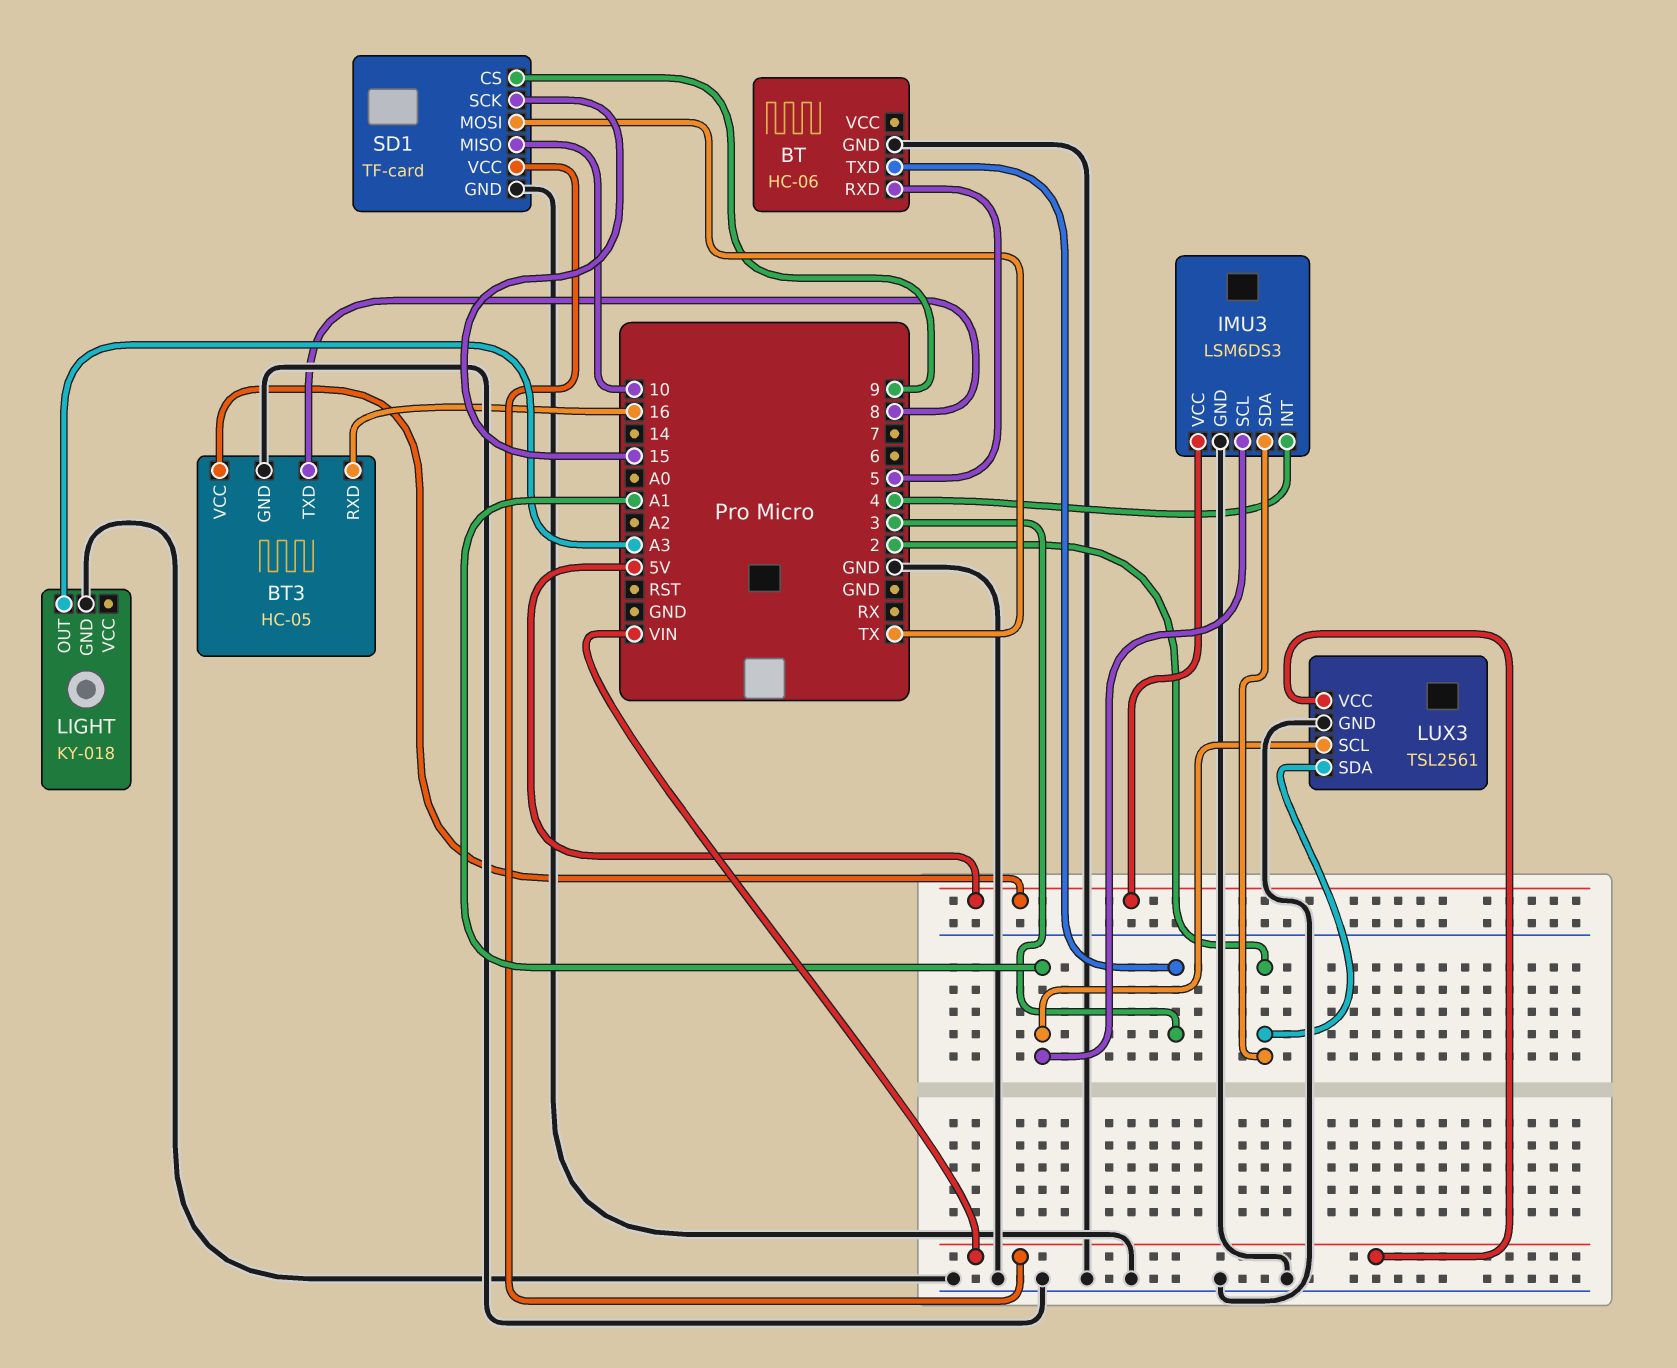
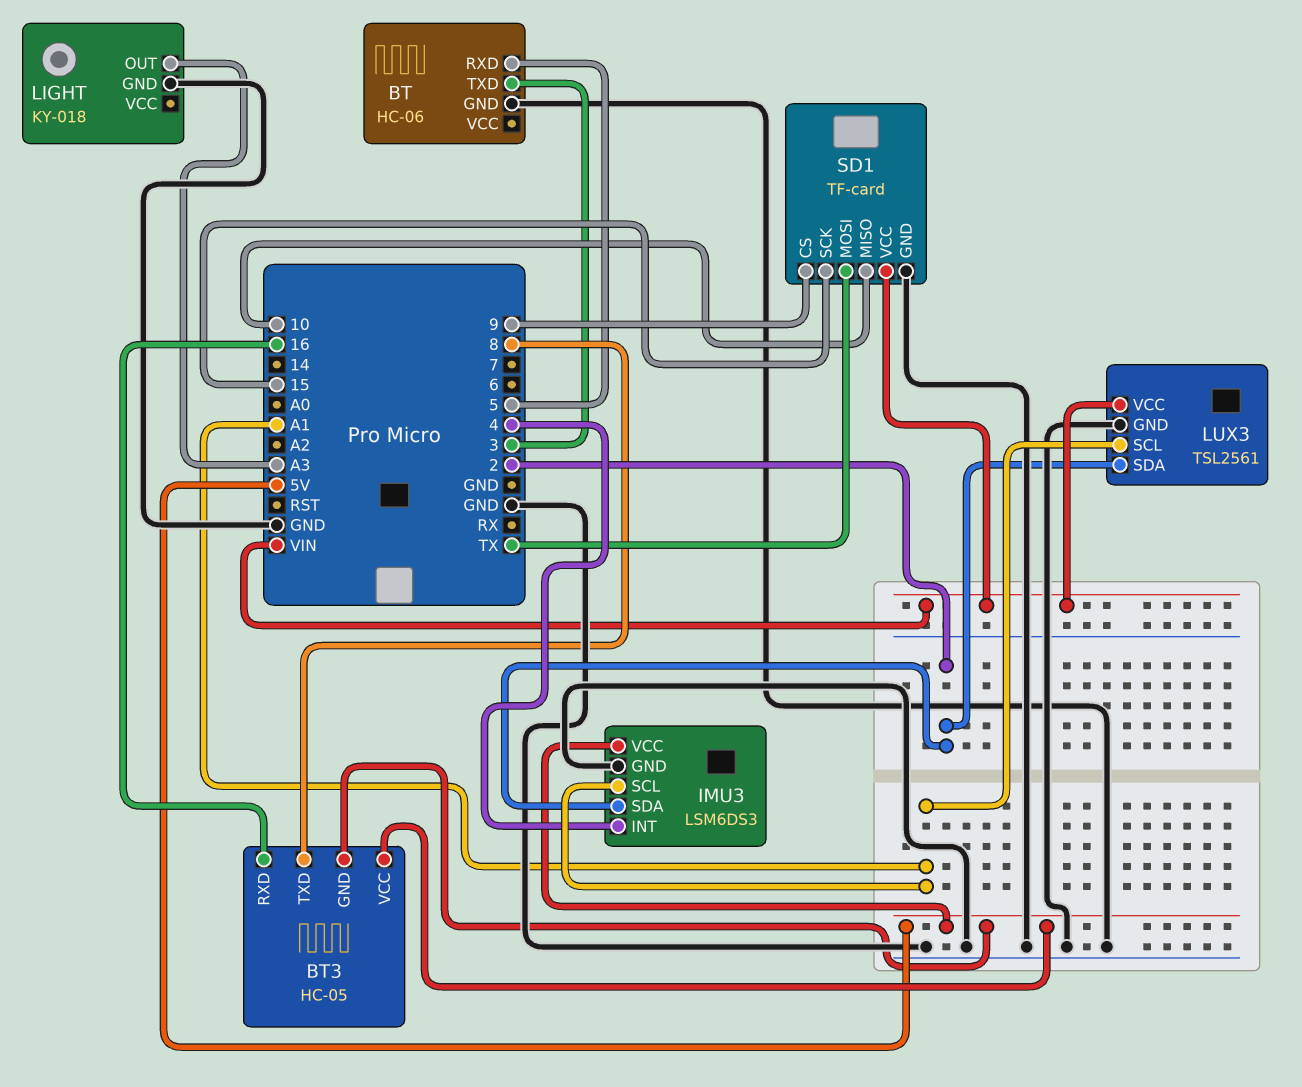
BT3 pin GND: GND -> 5V

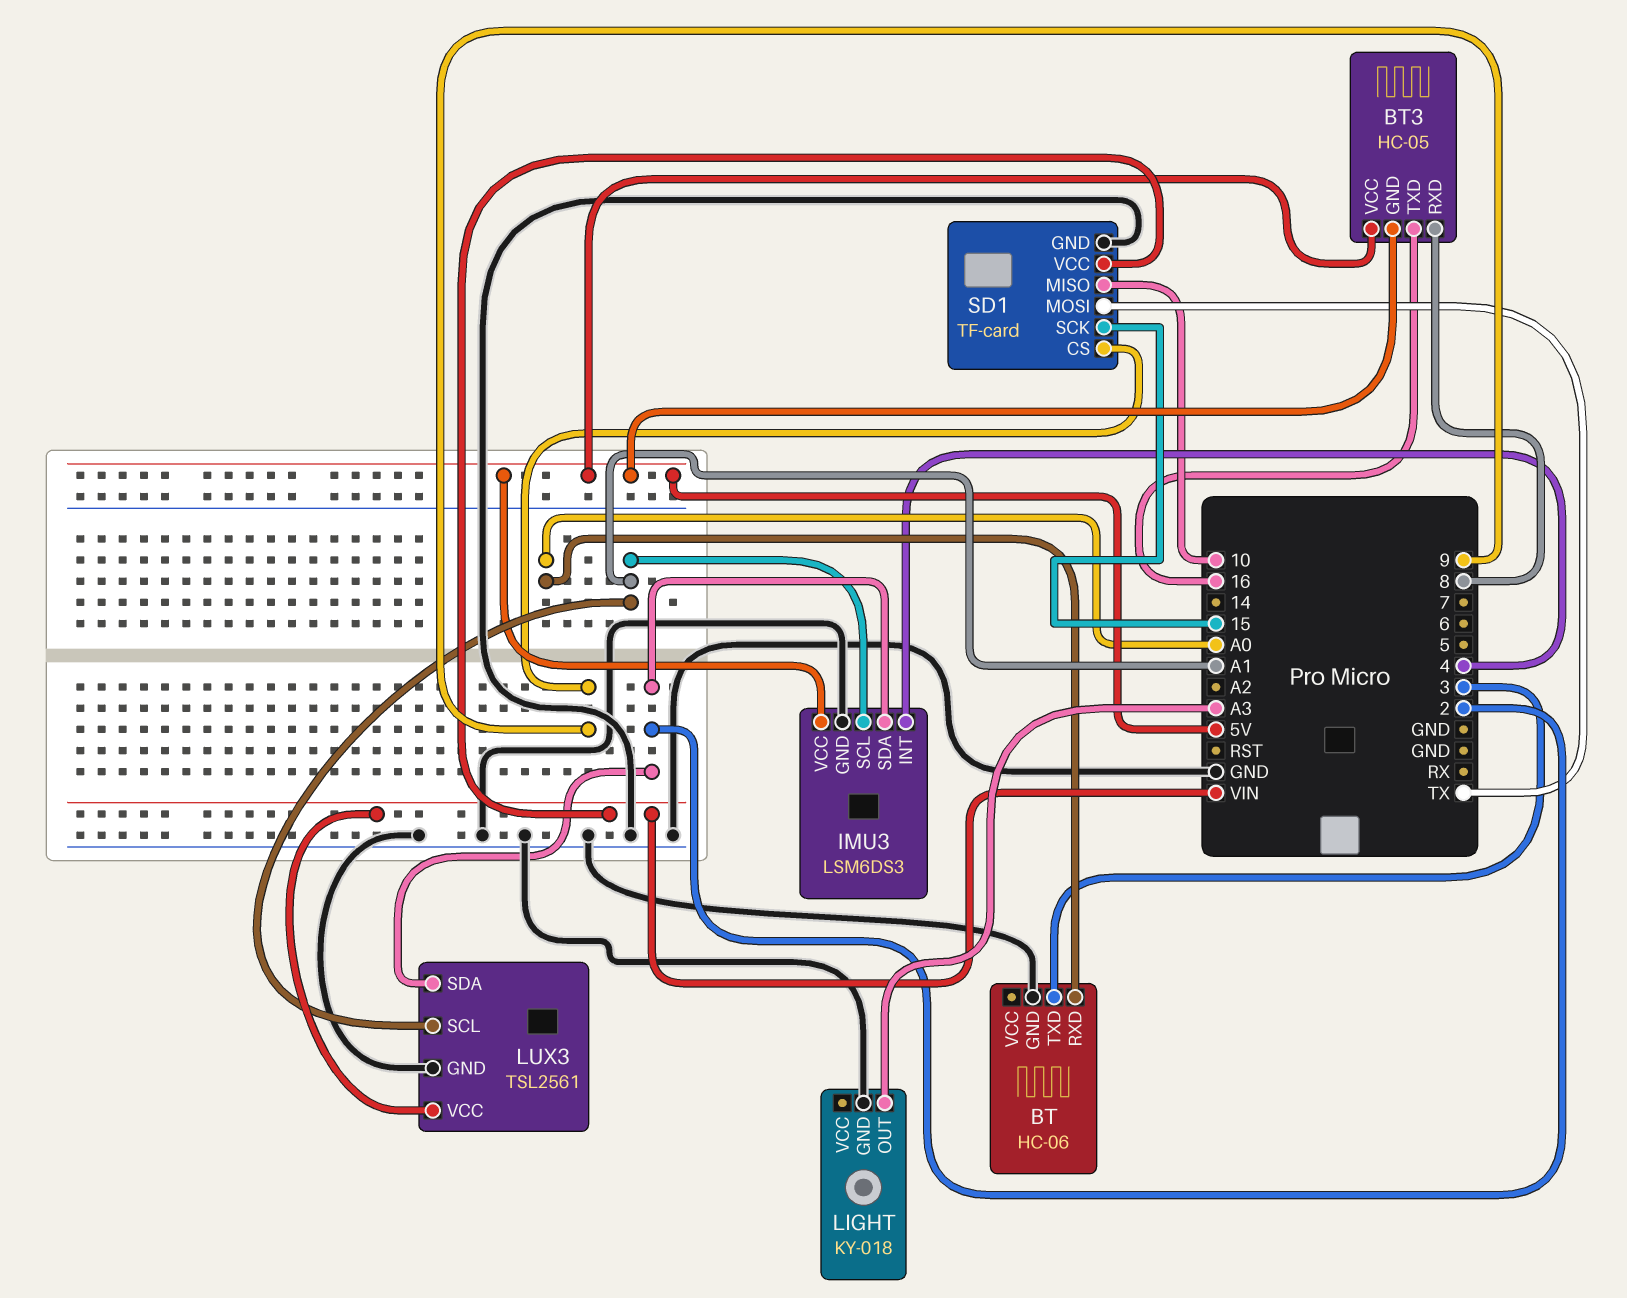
BT pin RXD: 5 -> A0
BT3 pin RXD: 16 -> 8
BT3 pin TXD: 8 -> 16

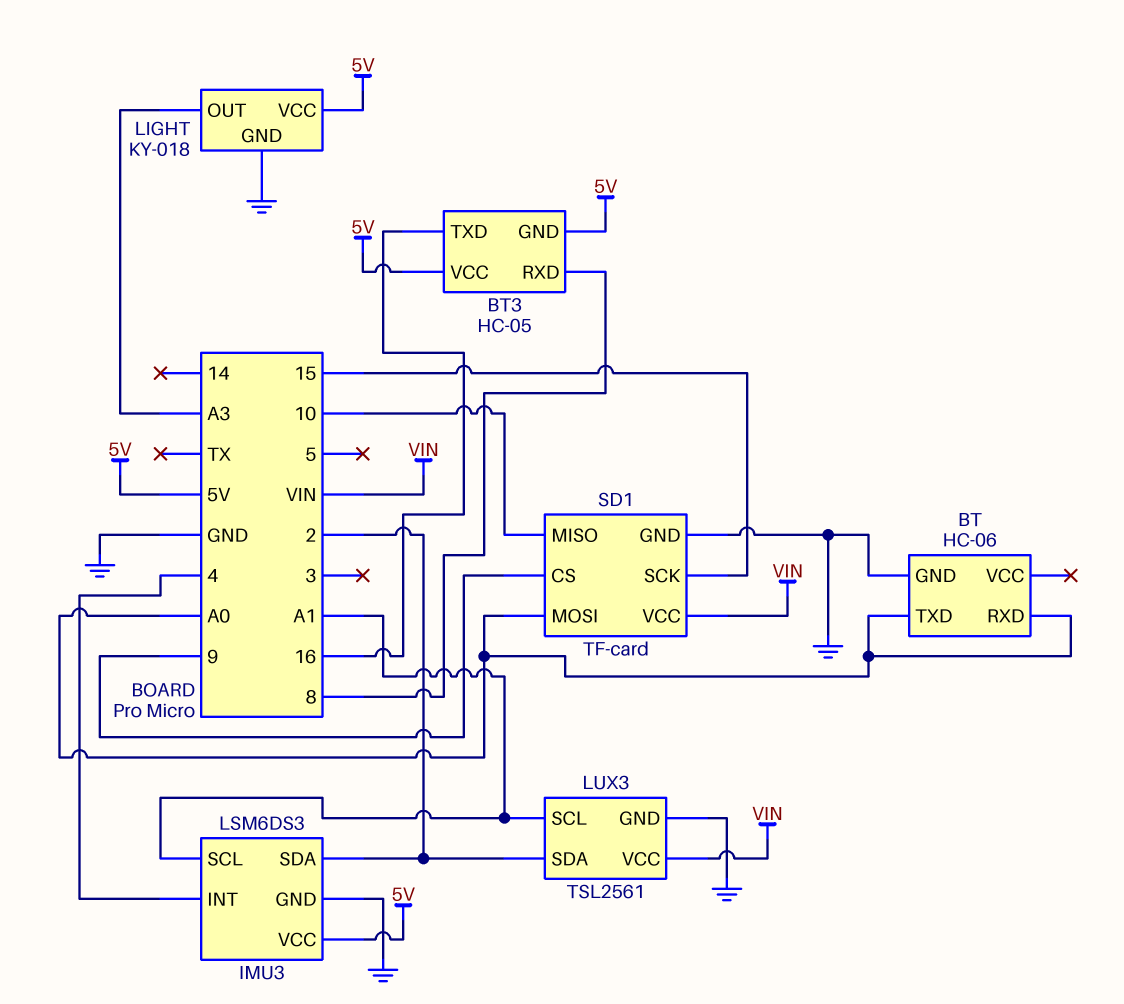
BT pin TXD: 3 -> A0
LIGHT pin VCC: none -> 5V
SD1 pin MOSI: TX -> A0

